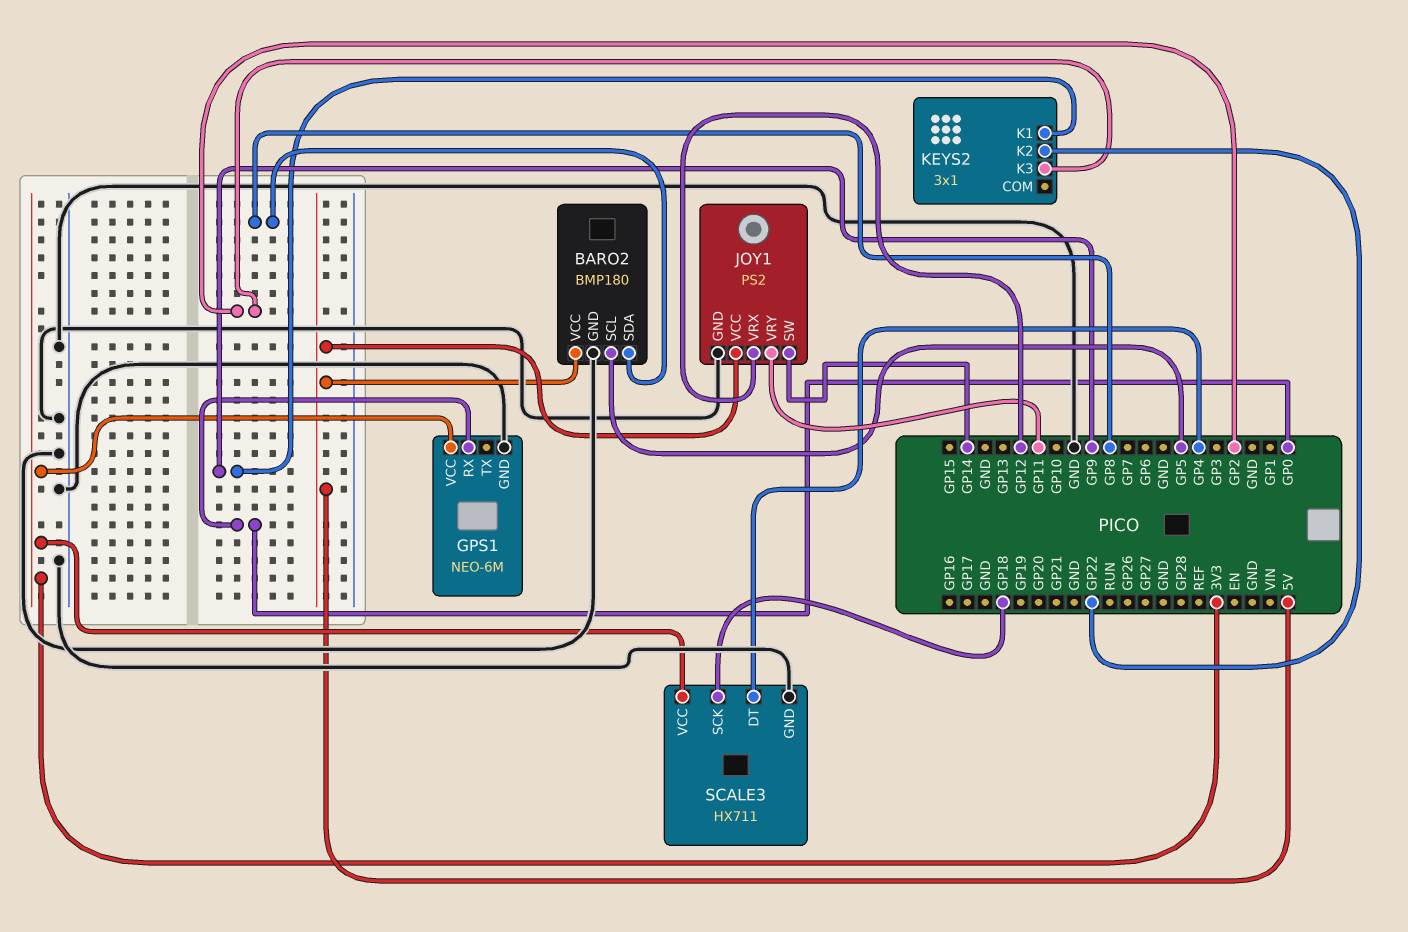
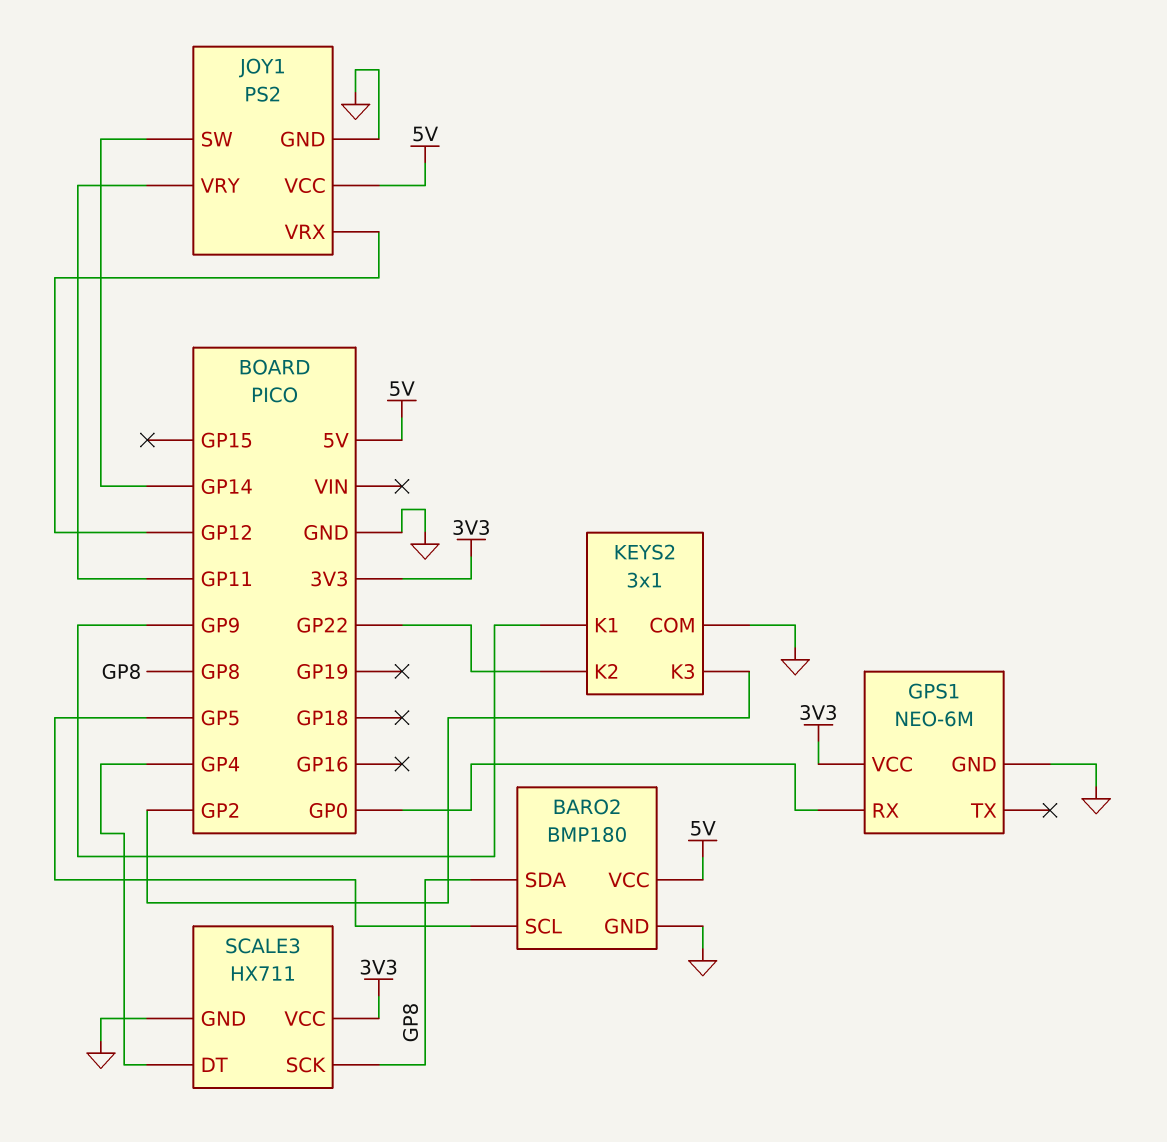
KEYS2 pin COM: none -> GND
SCALE3 pin SCK: GP18 -> GP8

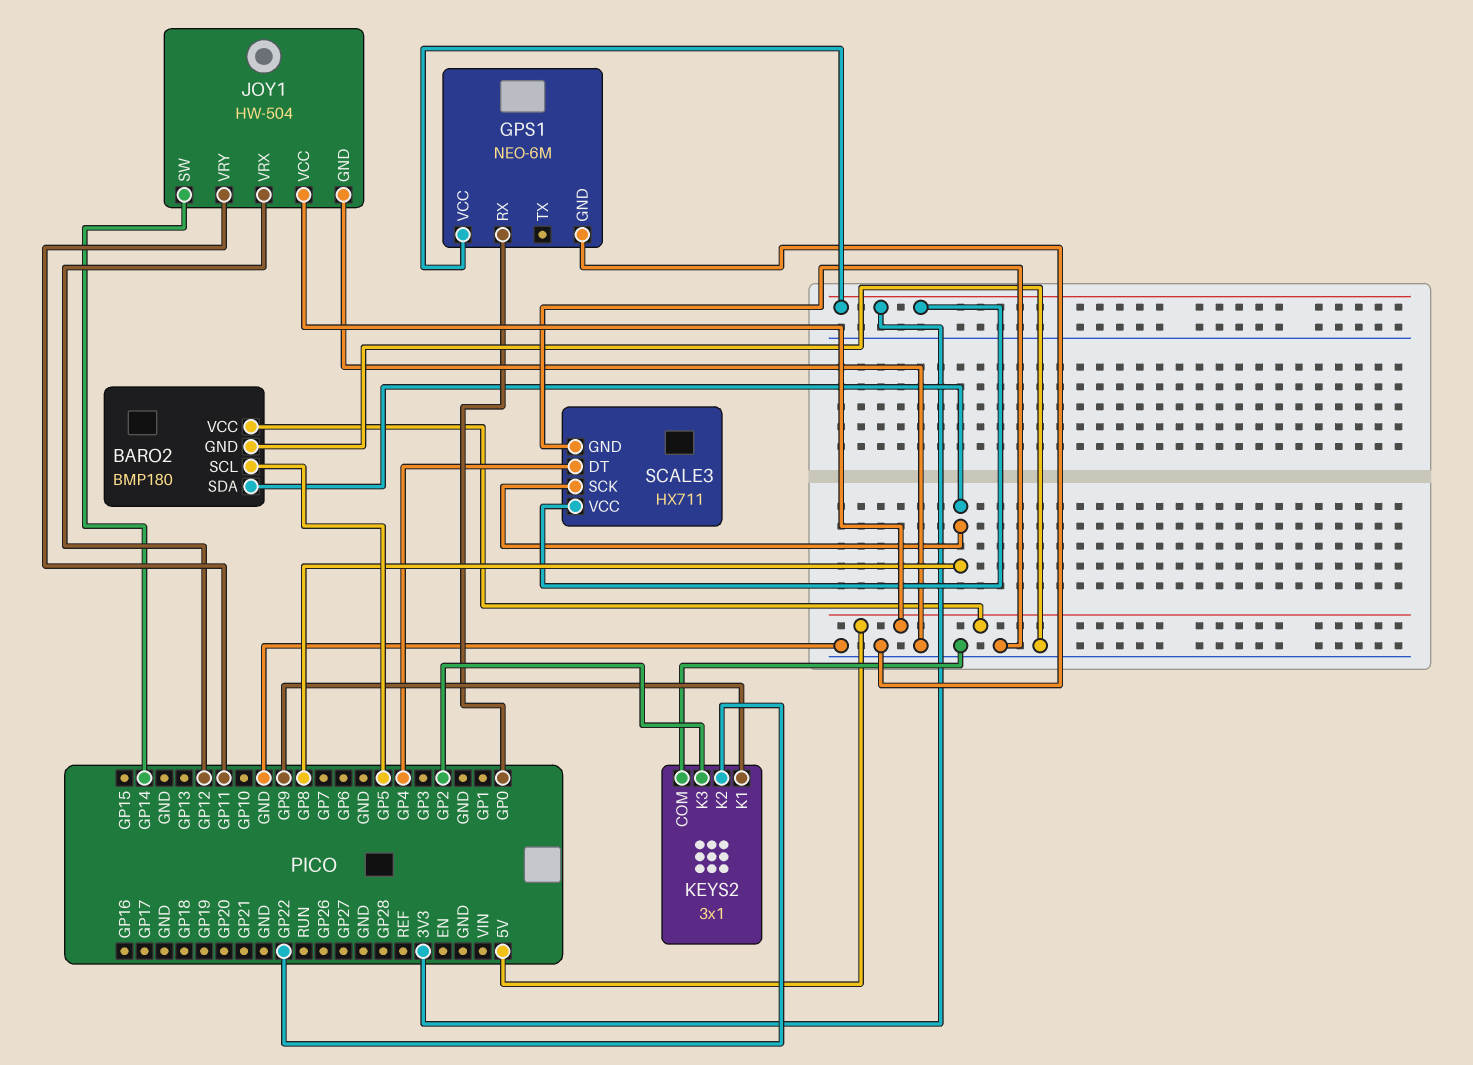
JOY1: PS2 -> HW-504

